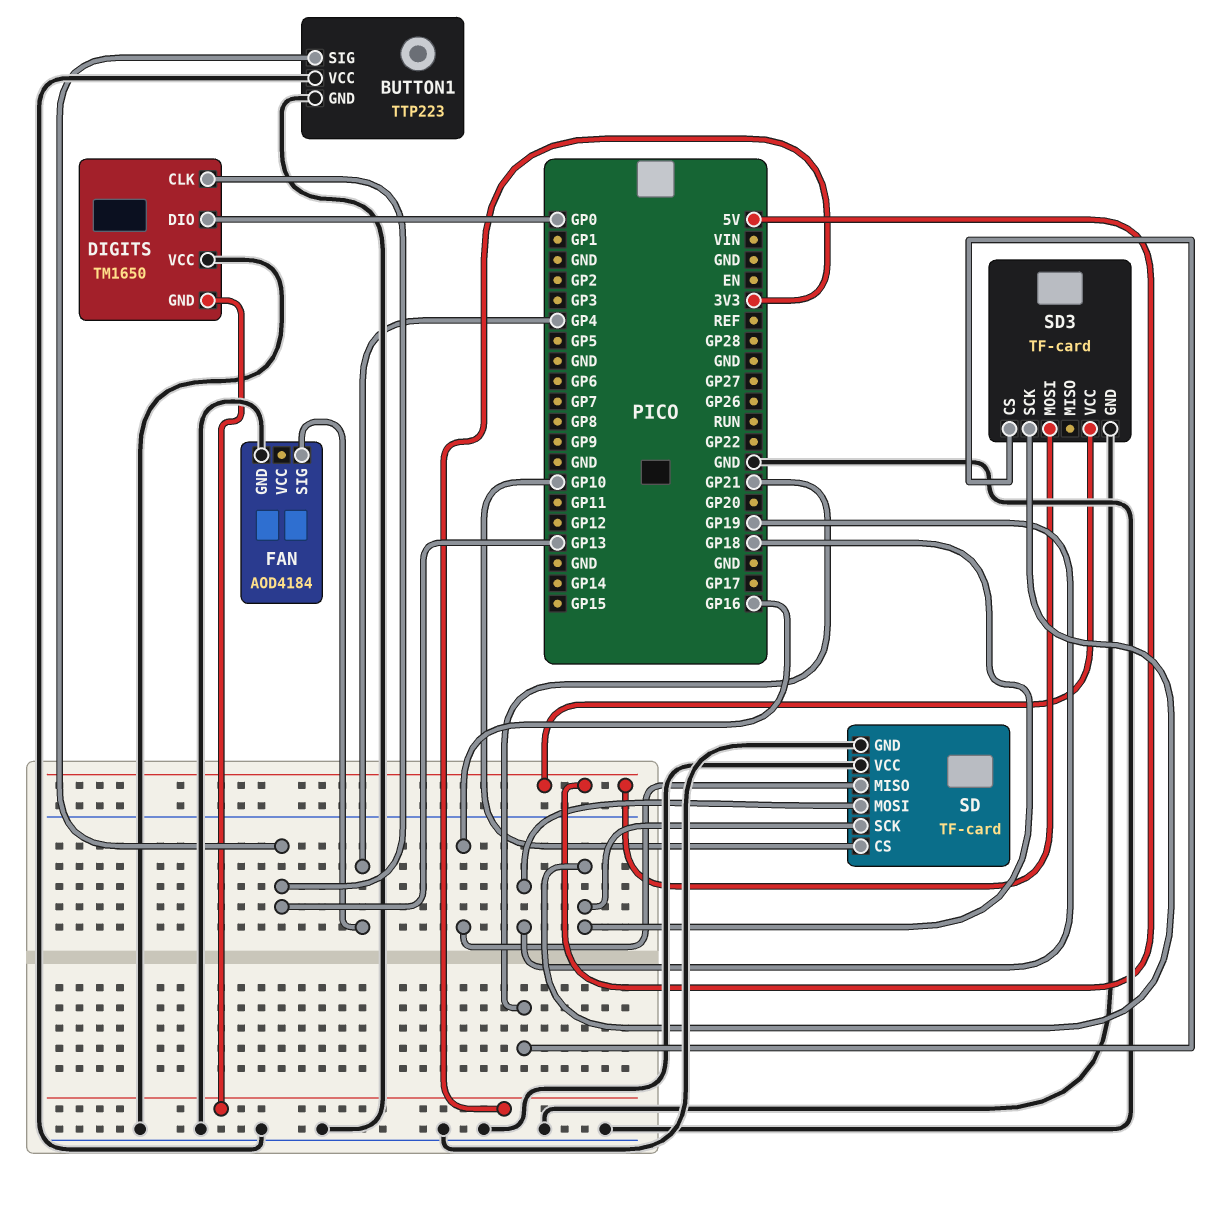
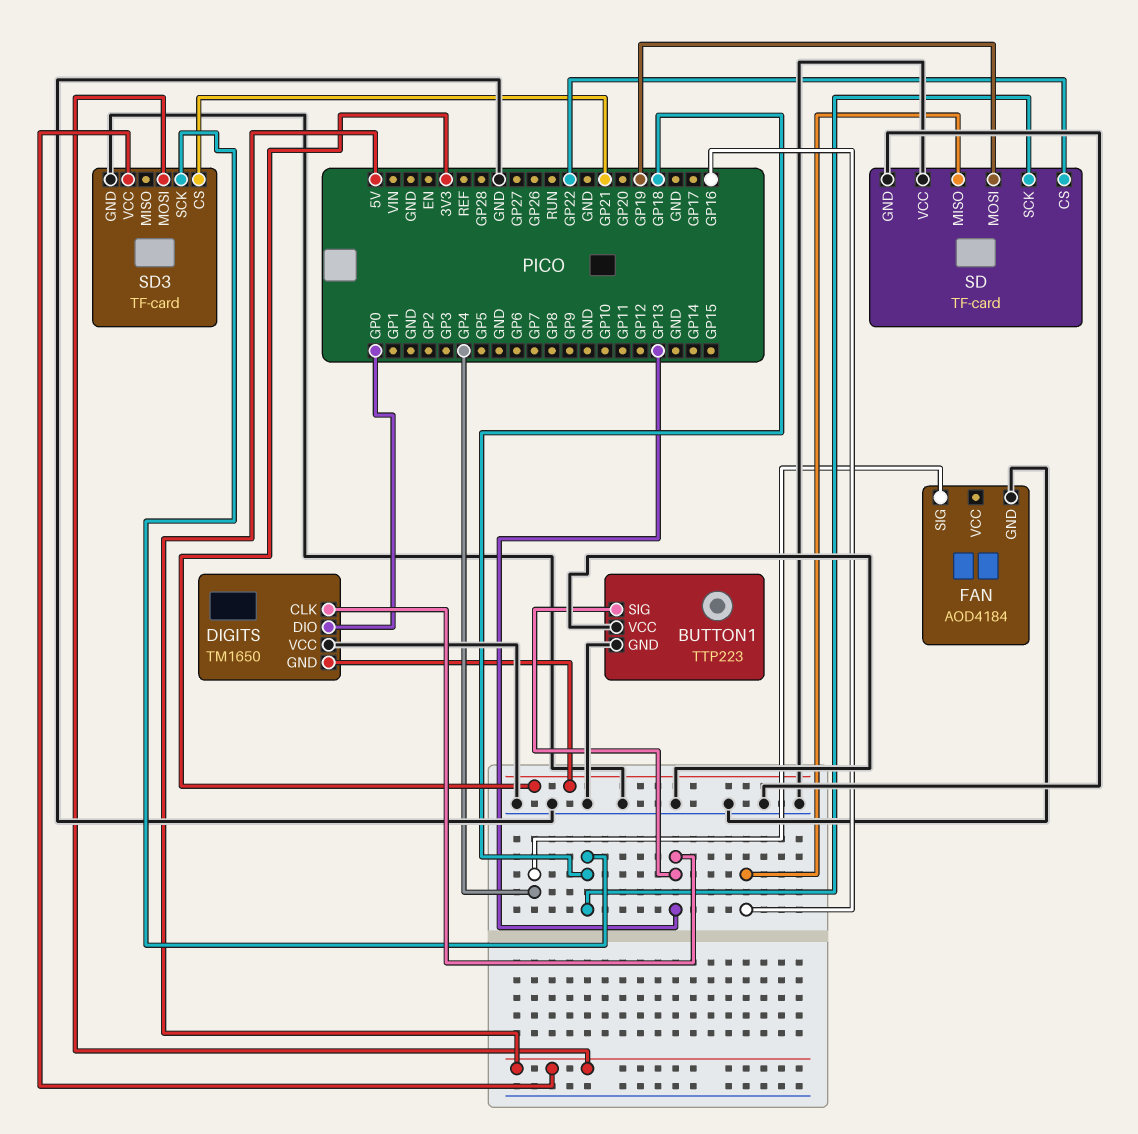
SD pin CS: GP10 -> GP22

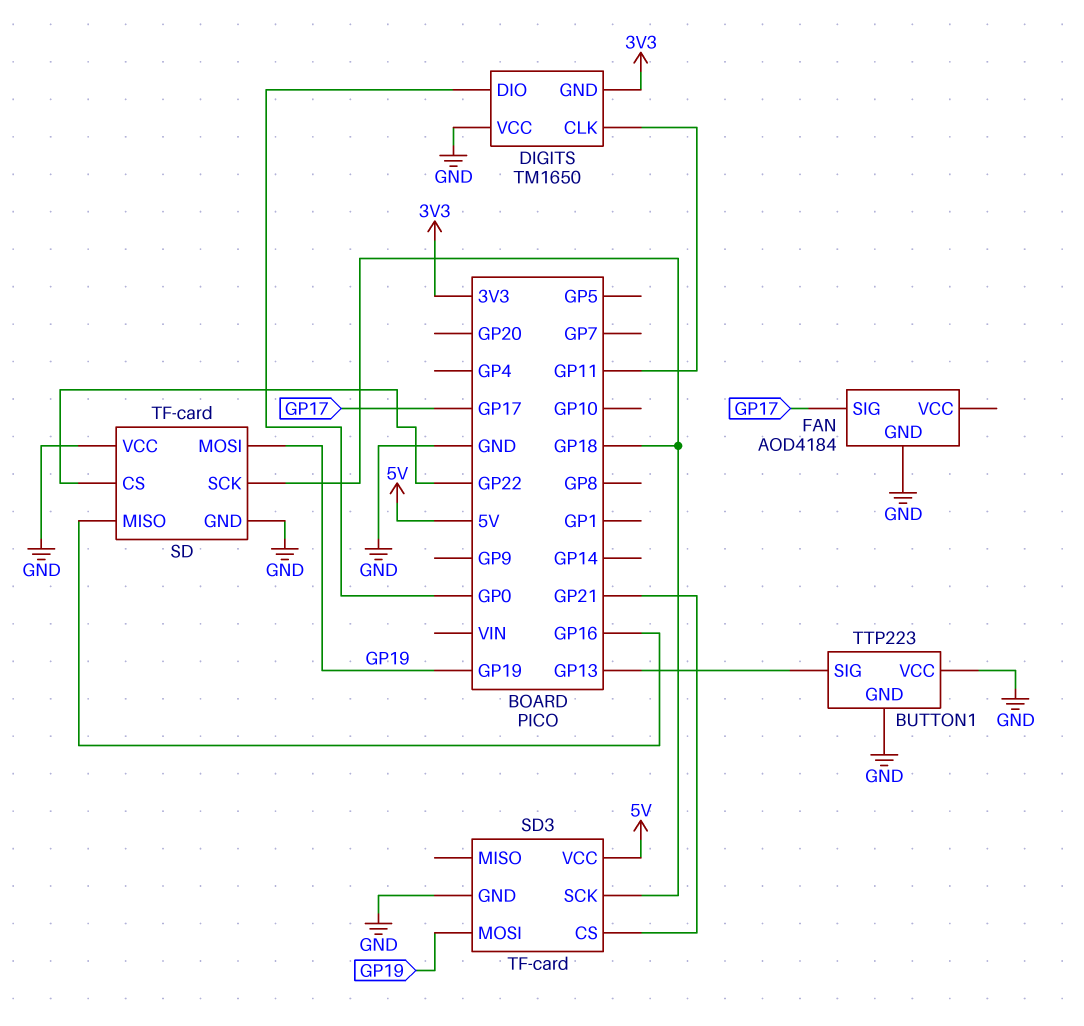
DIGITS pin CLK: GP13 -> GP11
FAN pin SIG: GP4 -> GP17
SD3 pin MOSI: 5V -> GP19

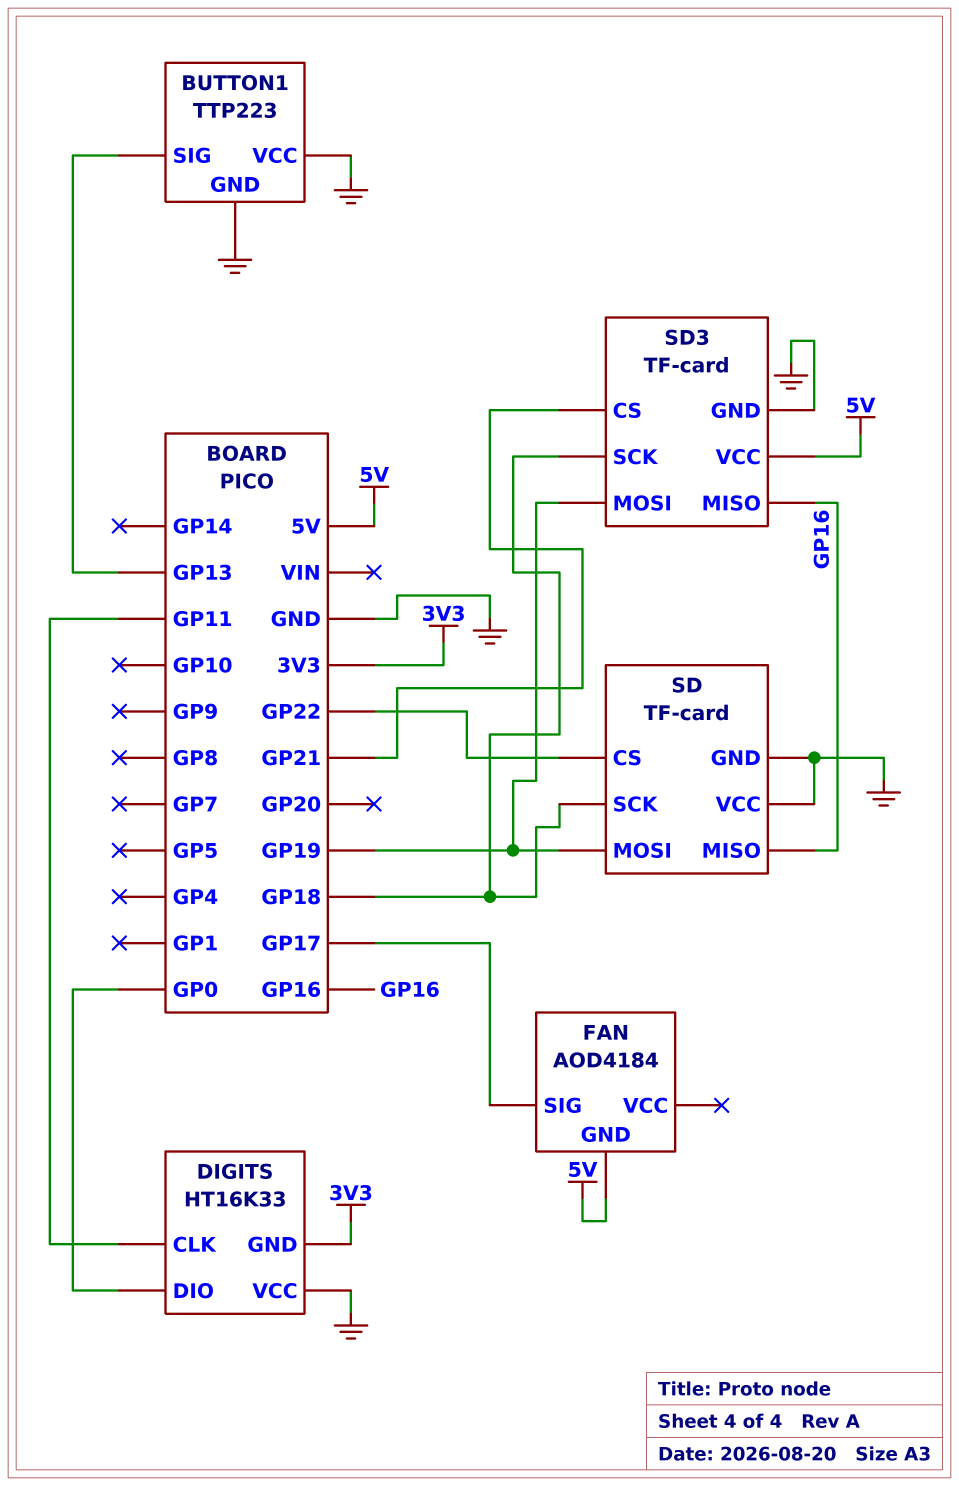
DIGITS: TM1650 -> HT16K33
FAN pin GND: GND -> 5V
SD3 pin MISO: none -> GP16

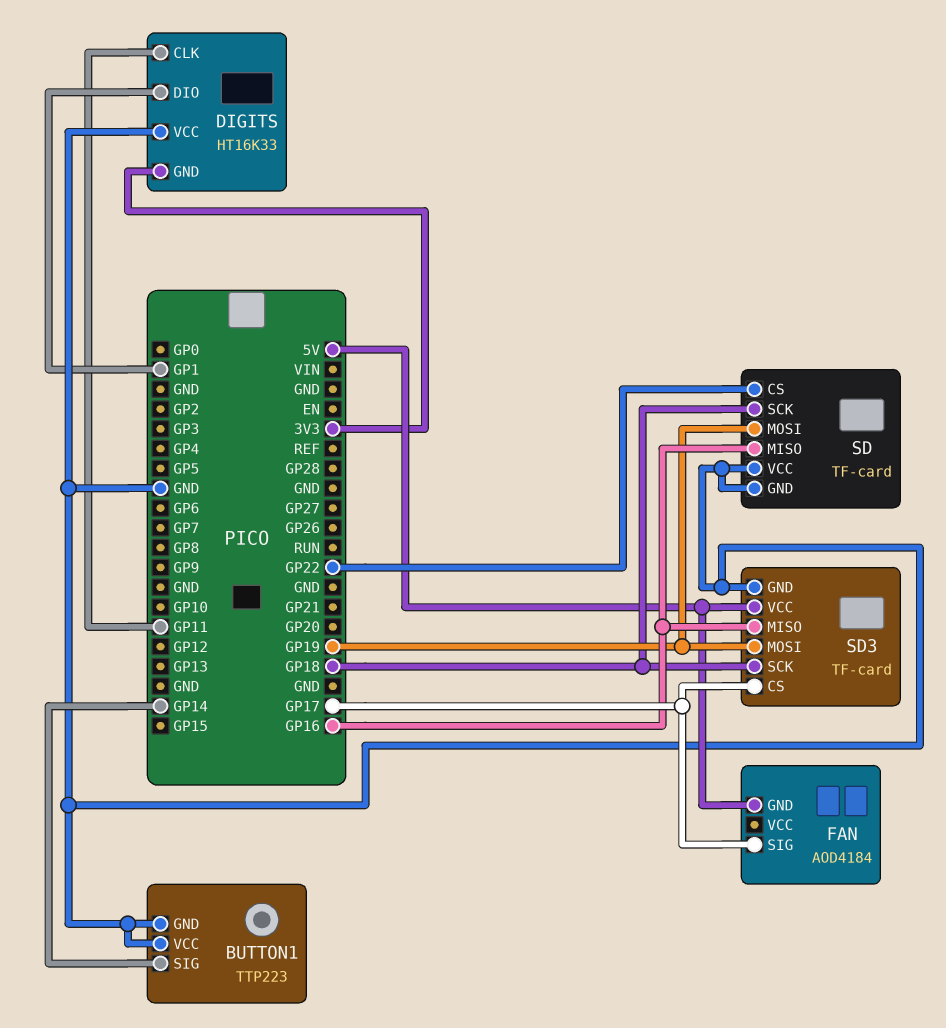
BUTTON1 pin SIG: GP13 -> GP14
DIGITS pin DIO: GP0 -> GP1
SD3 pin CS: GP21 -> GP17

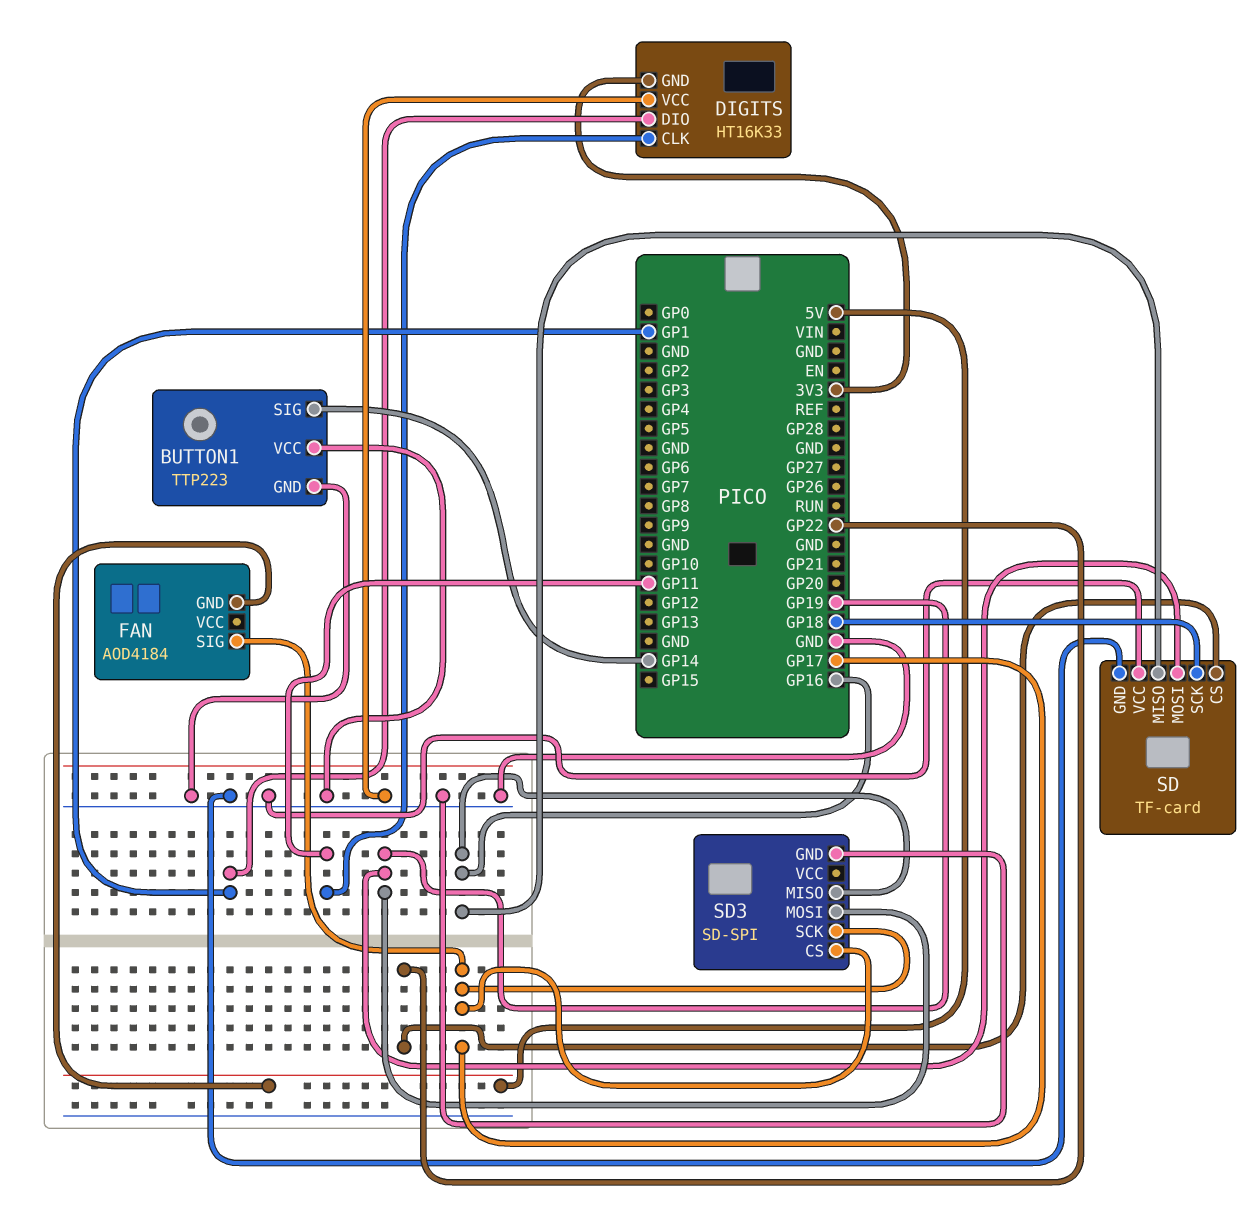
SD3: TF-card -> SD-SPI
SD3 pin SCK: GP18 -> GP17
SD3 pin VCC: 5V -> none

